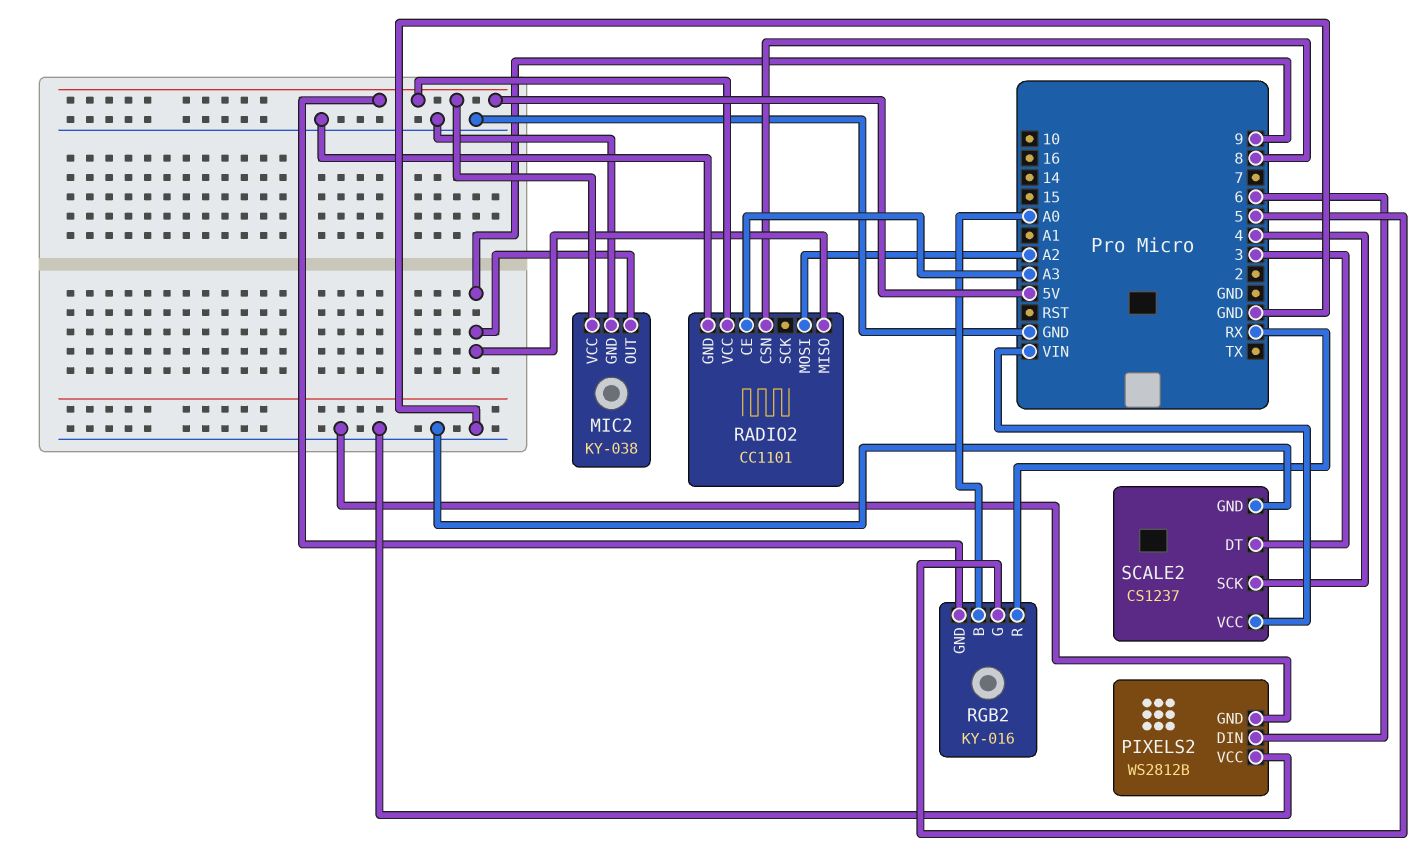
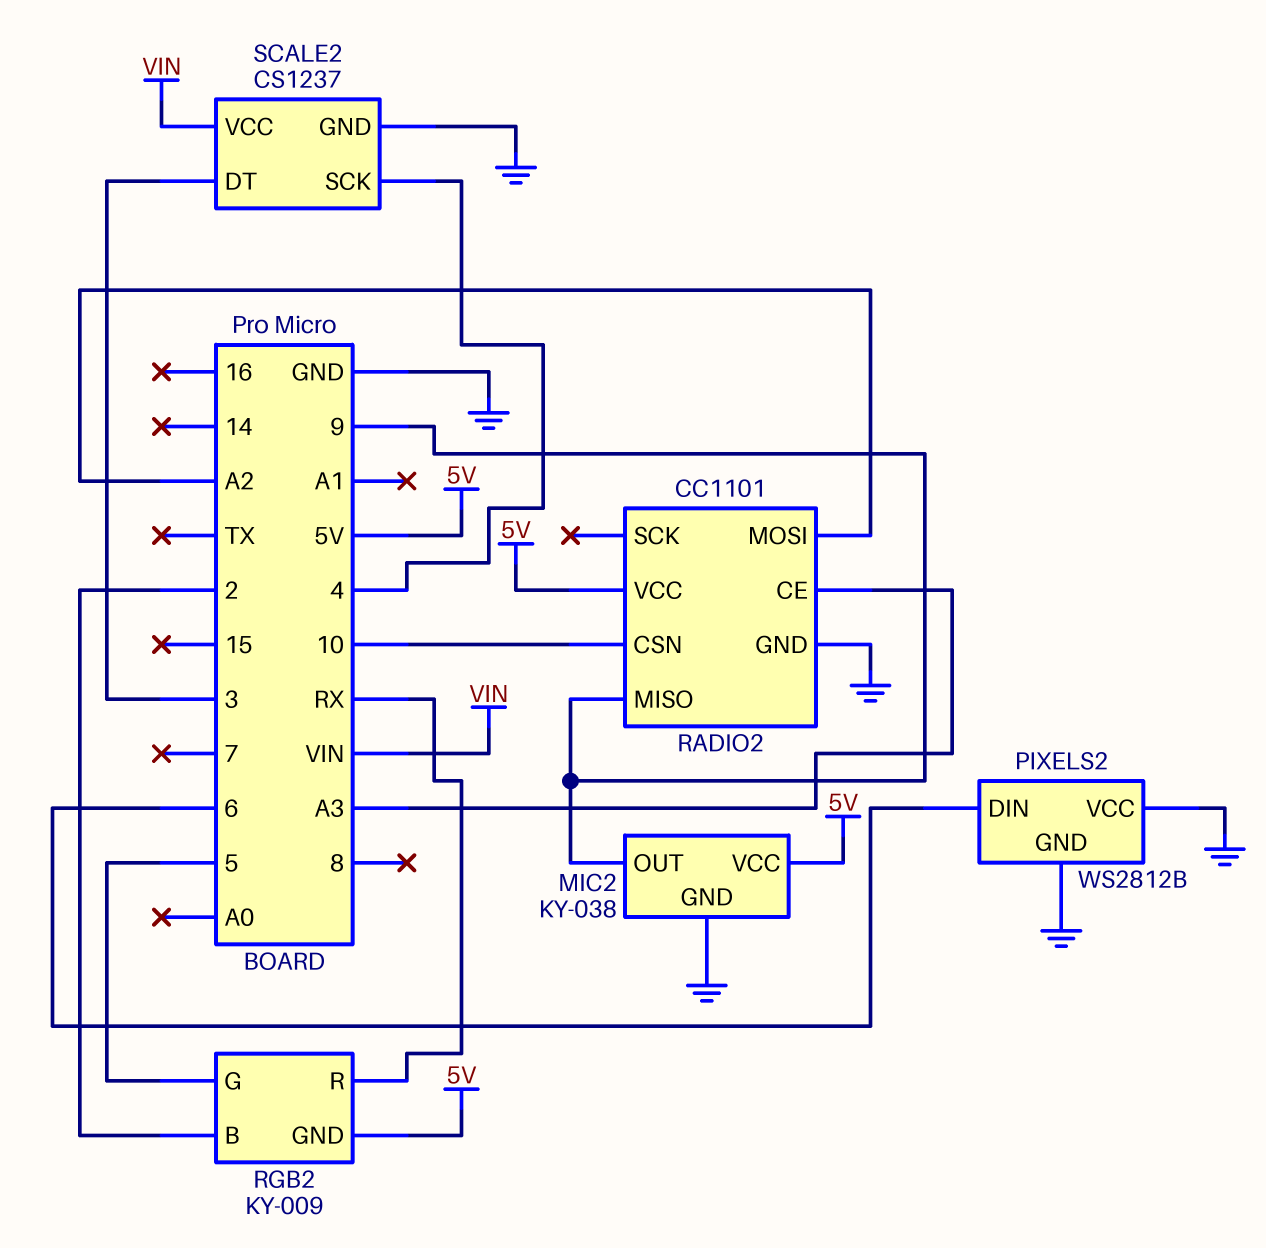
RADIO2 pin CSN: 8 -> 10
RGB2: KY-016 -> KY-009
RGB2 pin B: A0 -> 2

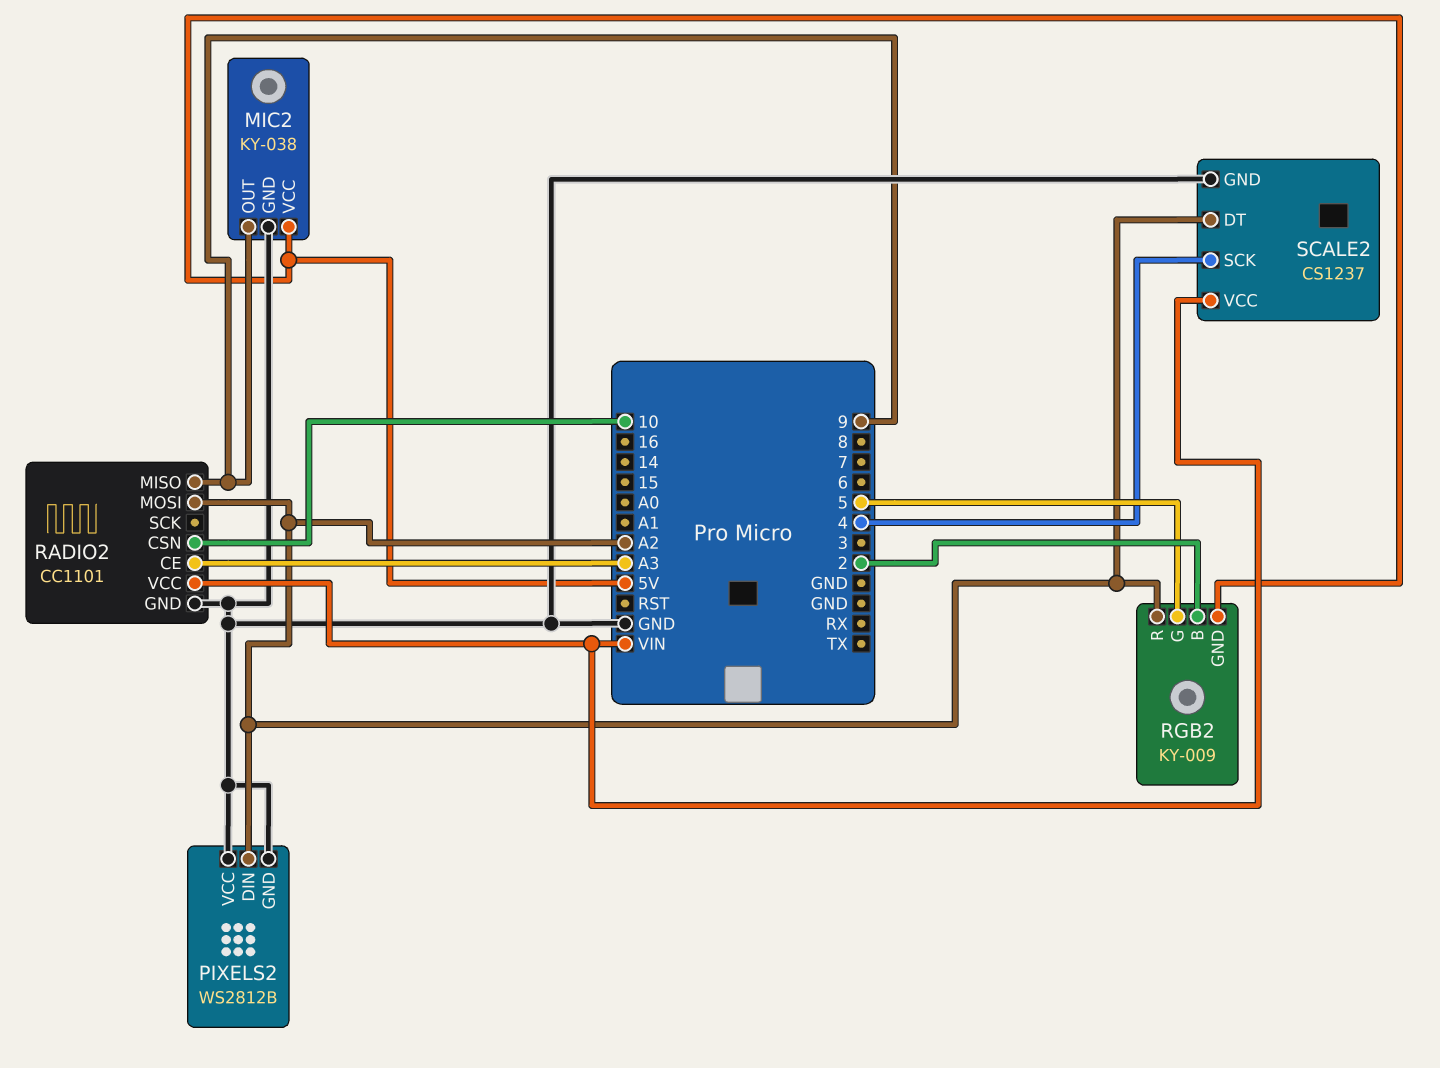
PIXELS2 pin DIN: 6 -> A2
RADIO2 pin VCC: 5V -> VIN
RGB2 pin R: RX -> A2
SCALE2 pin DT: 3 -> A2

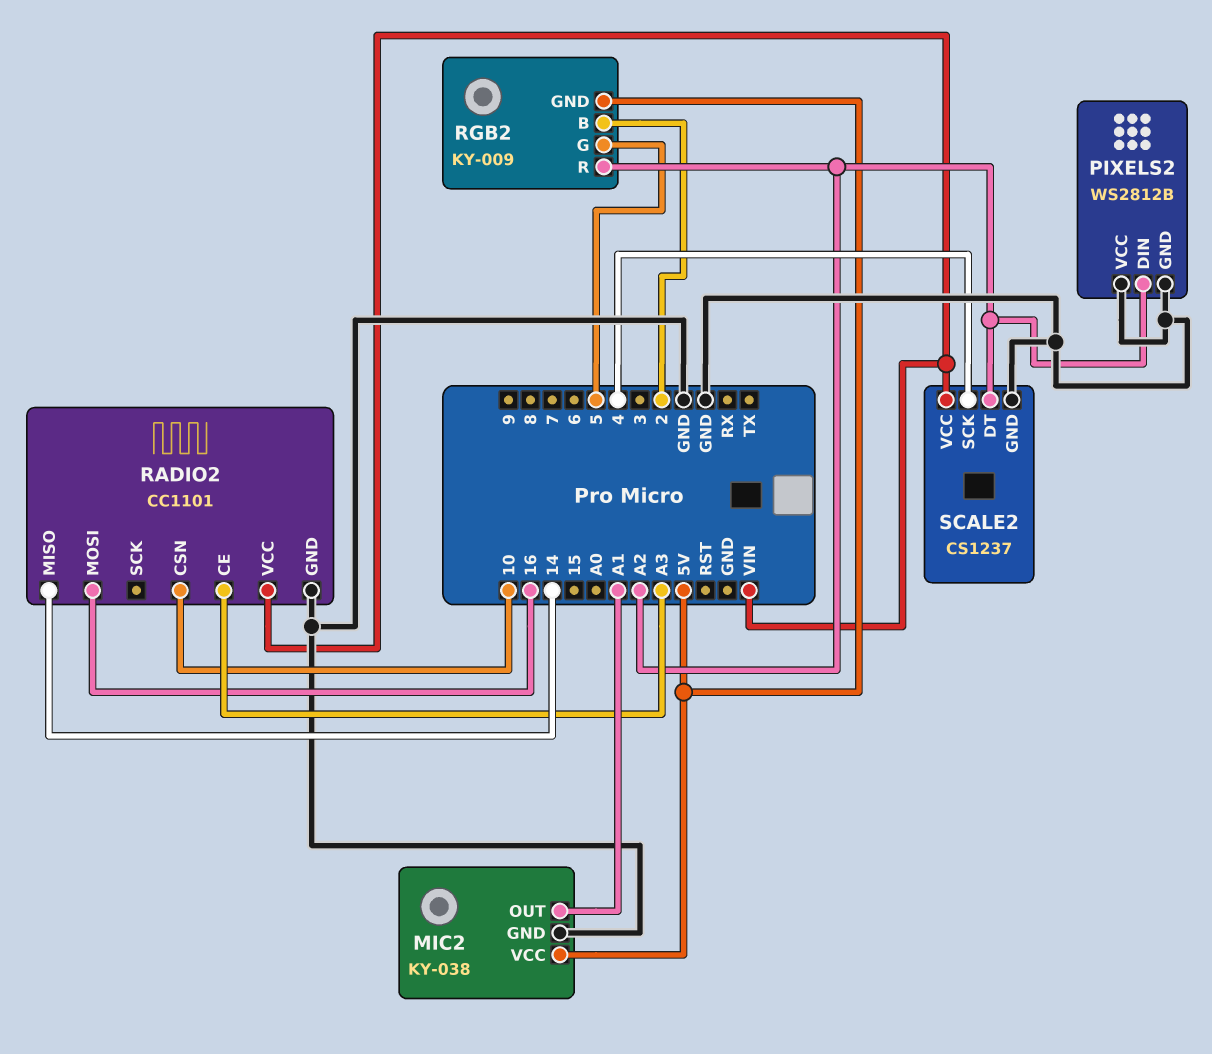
MIC2 pin OUT: 9 -> A1
RADIO2 pin MISO: 9 -> 14
RADIO2 pin MOSI: A2 -> 16

